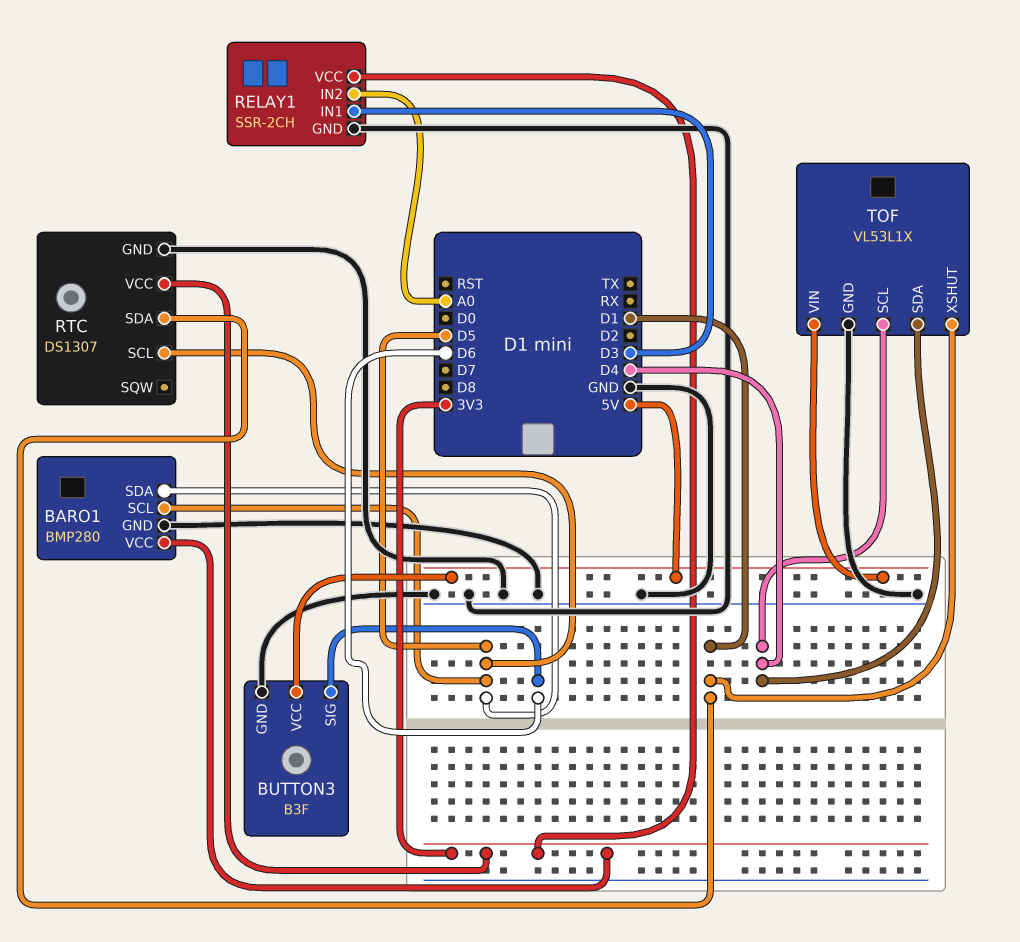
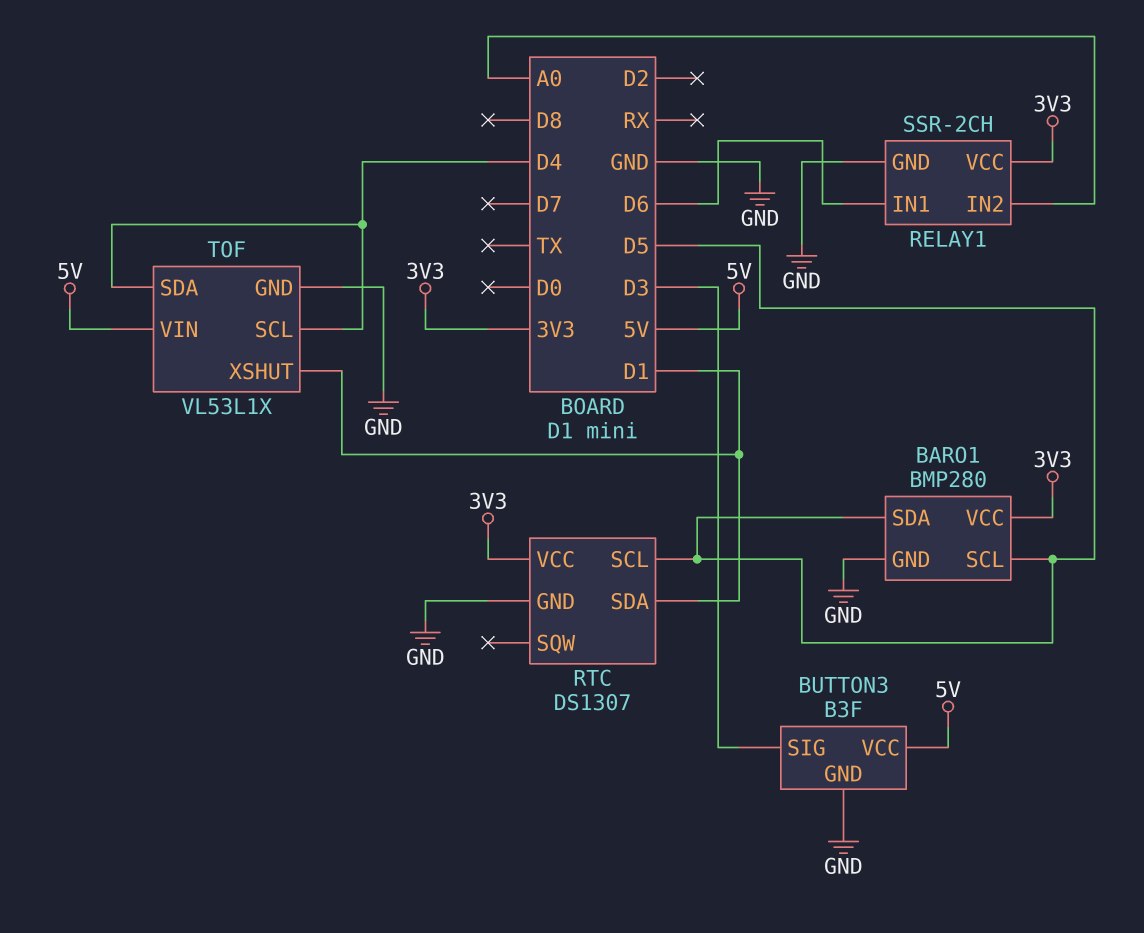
BUTTON3 pin SIG: D6 -> D3
RELAY1 pin IN1: D3 -> D6

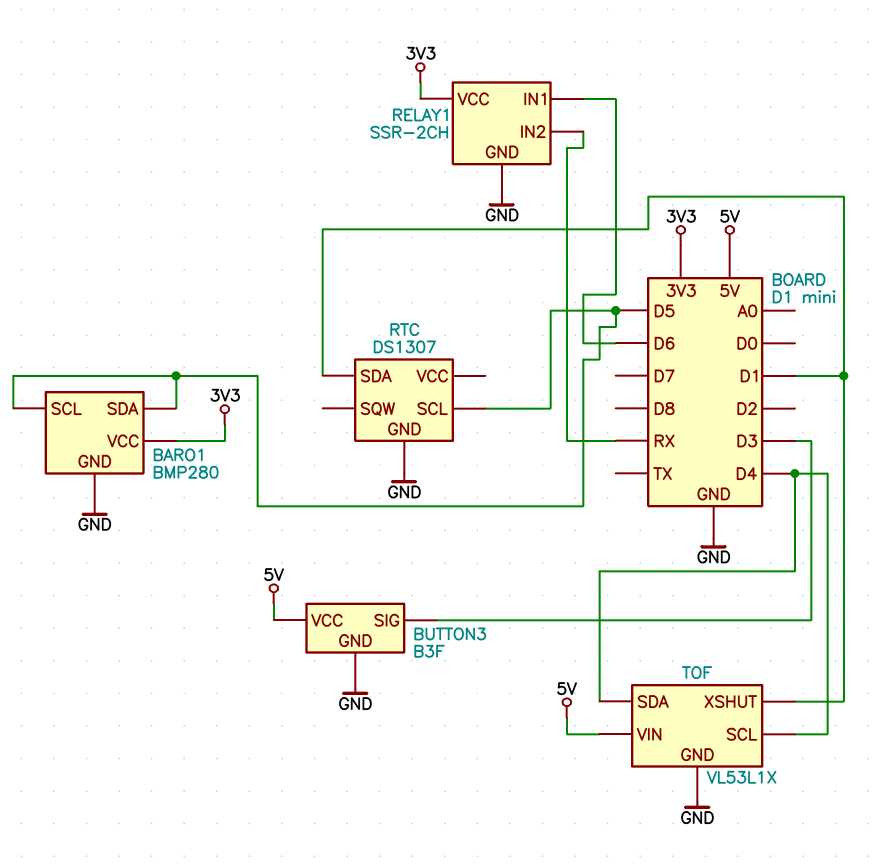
RELAY1 pin IN2: A0 -> RX
RTC pin VCC: 3V3 -> none

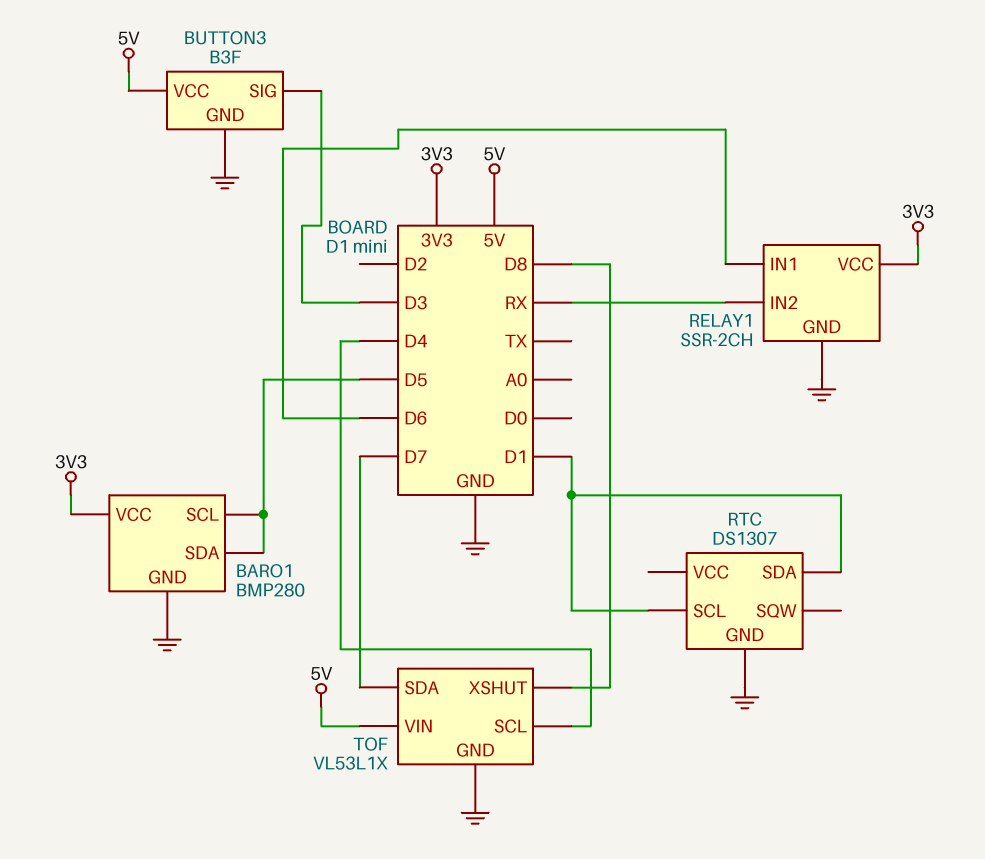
RTC pin SCL: D5 -> D1
TOF pin SDA: D4 -> D7
TOF pin XSHUT: D1 -> D8

